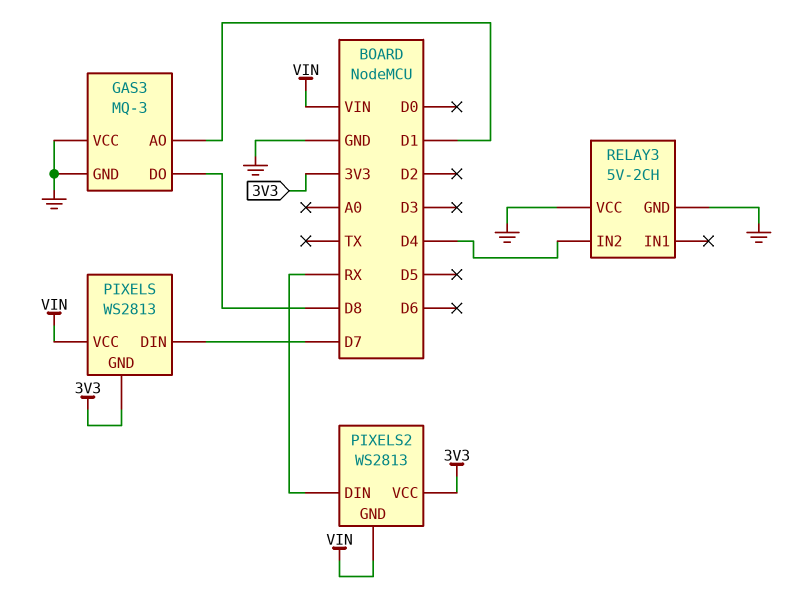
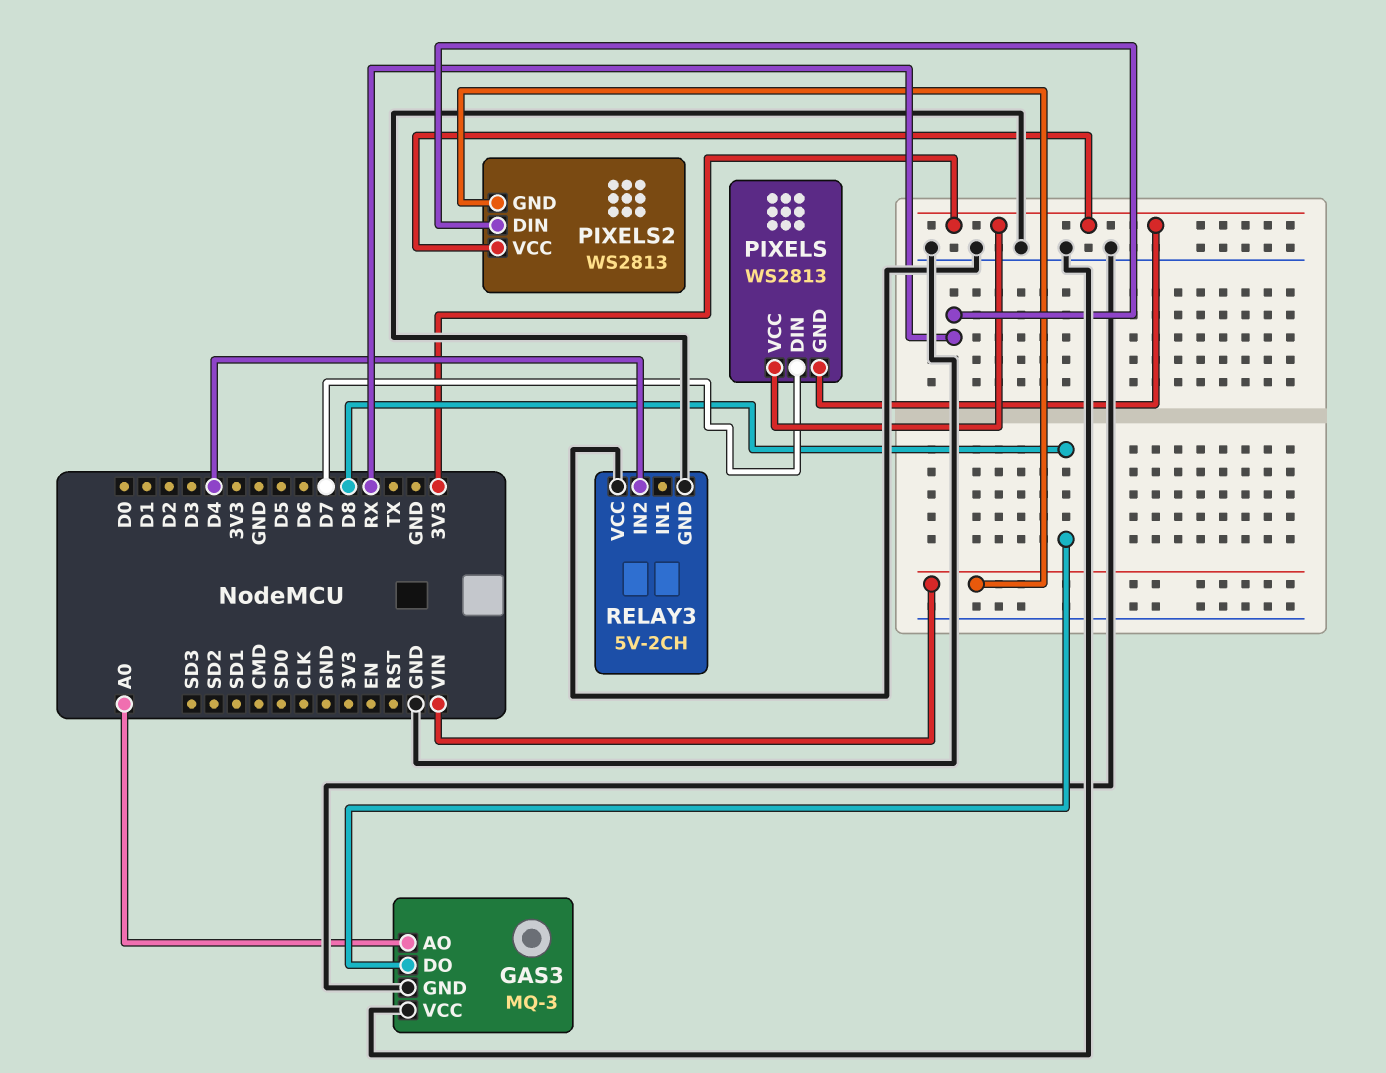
GAS3 pin AO: D1 -> A0
PIXELS pin VCC: VIN -> 3V3

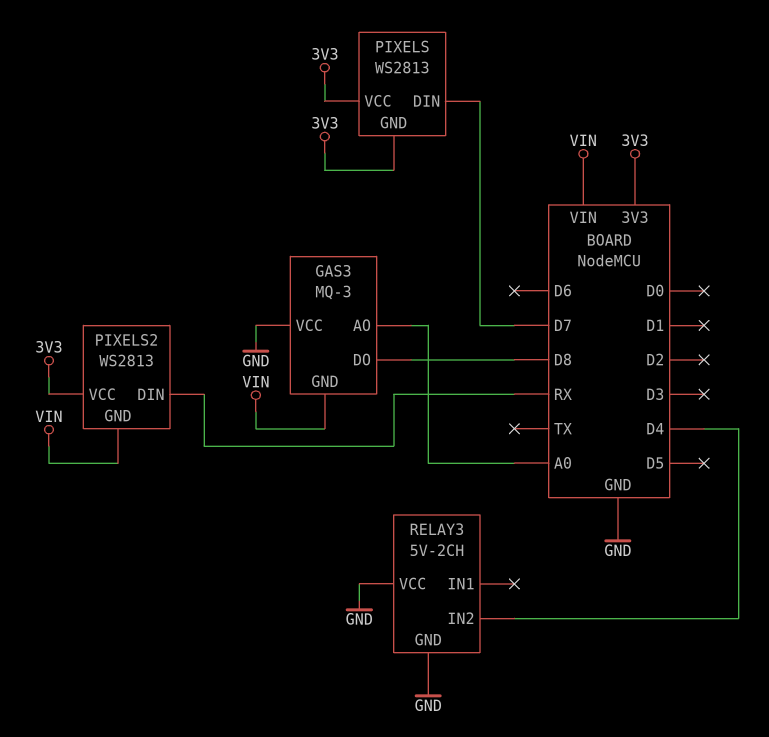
GAS3 pin GND: GND -> VIN

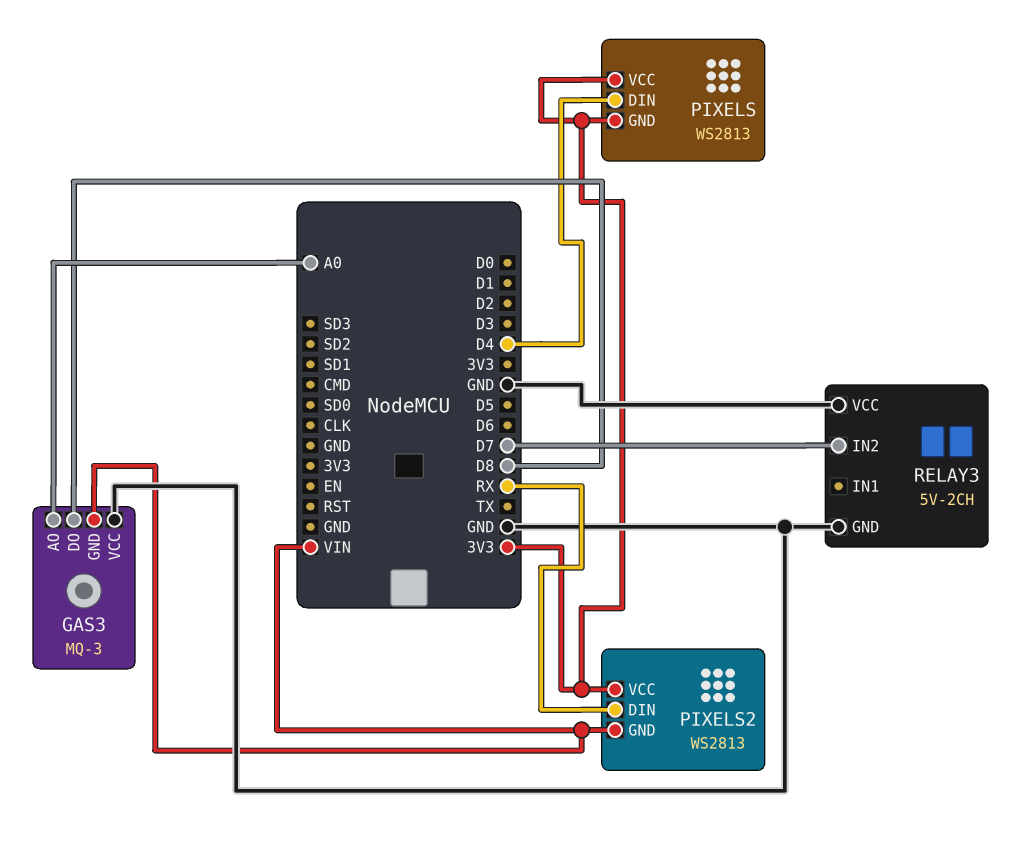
PIXELS pin DIN: D7 -> D4
RELAY3 pin IN2: D4 -> D7

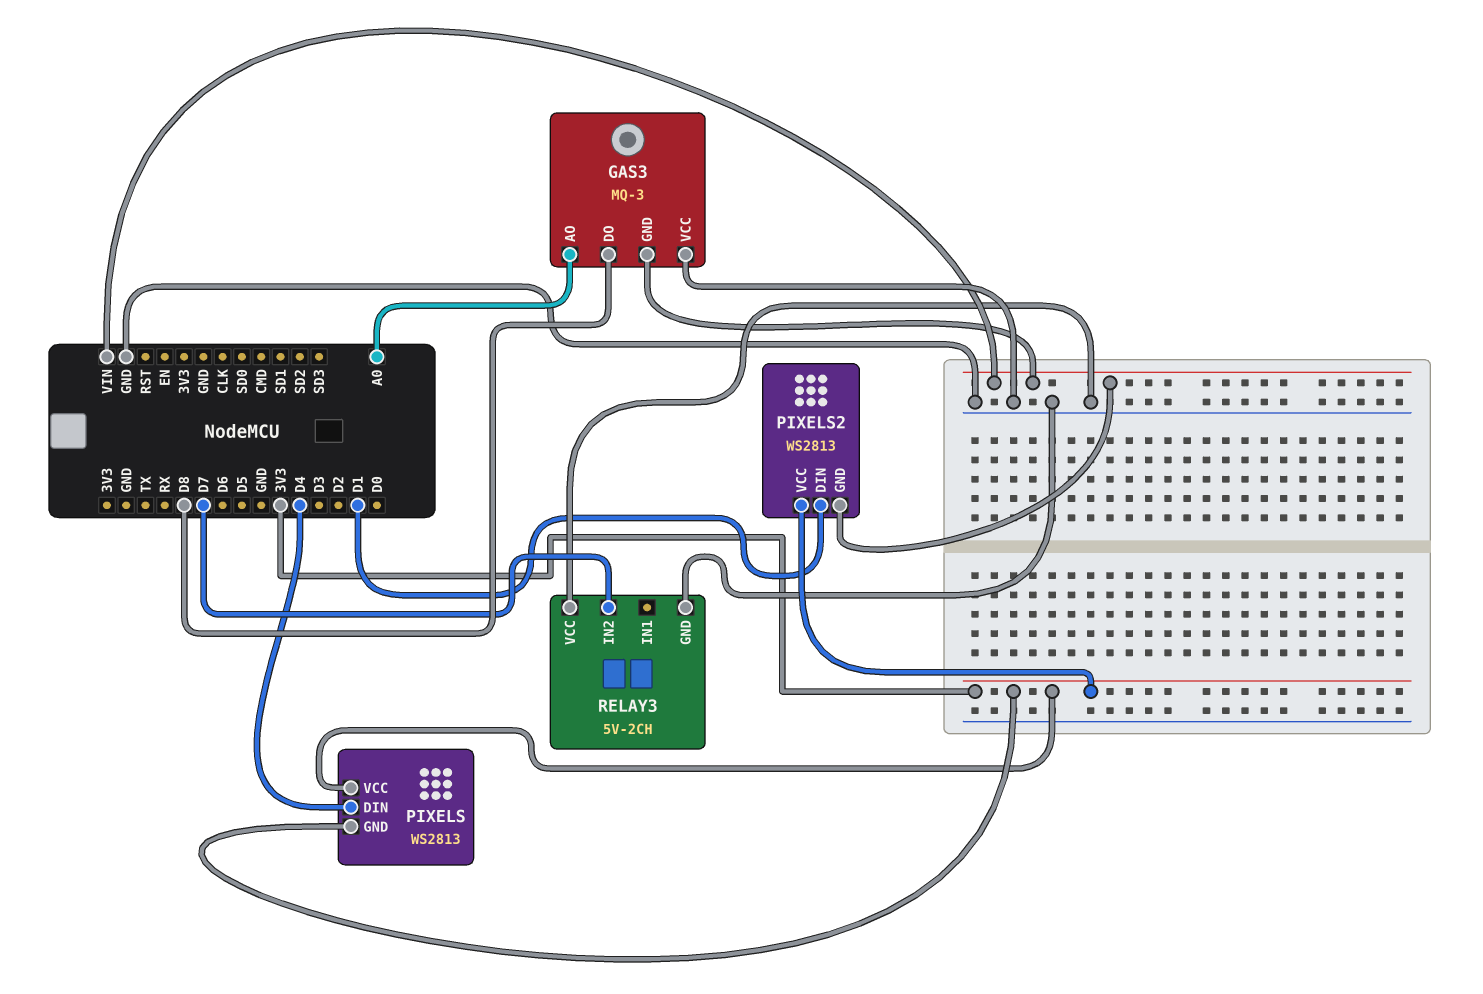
PIXELS2 pin DIN: RX -> D1

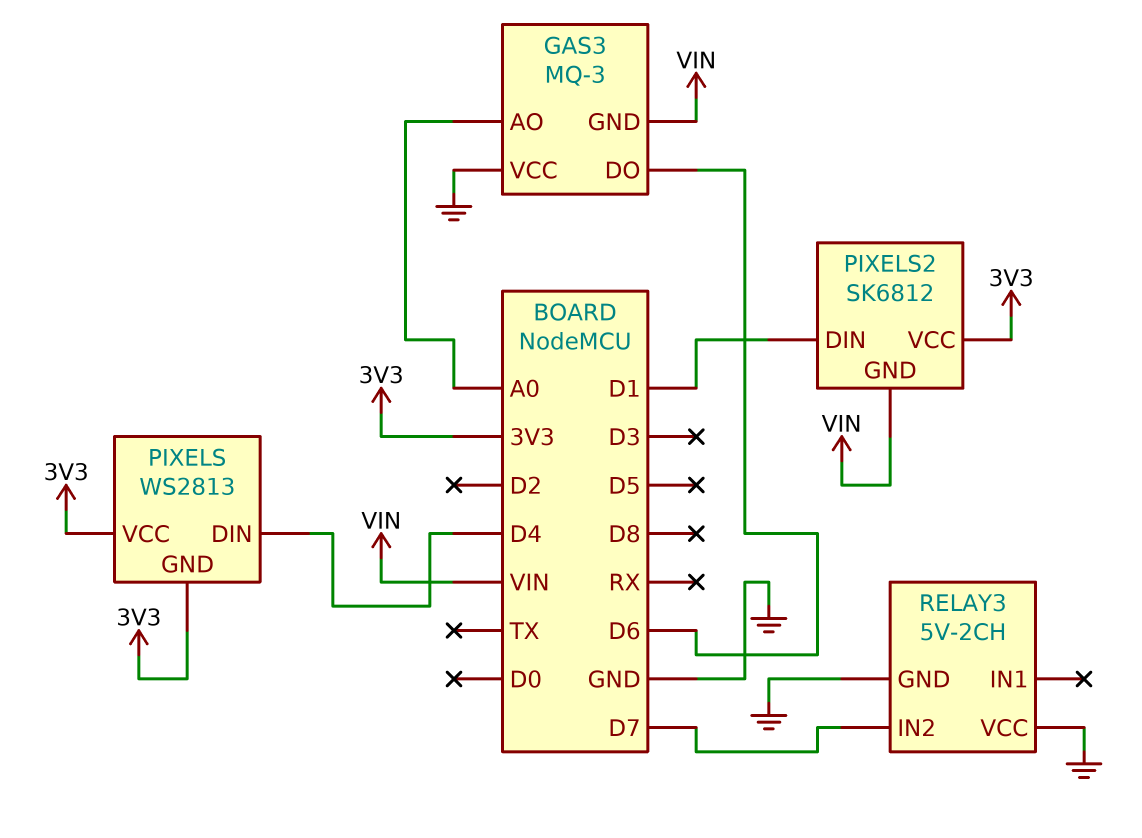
GAS3 pin DO: D8 -> D6
PIXELS2: WS2813 -> SK6812

